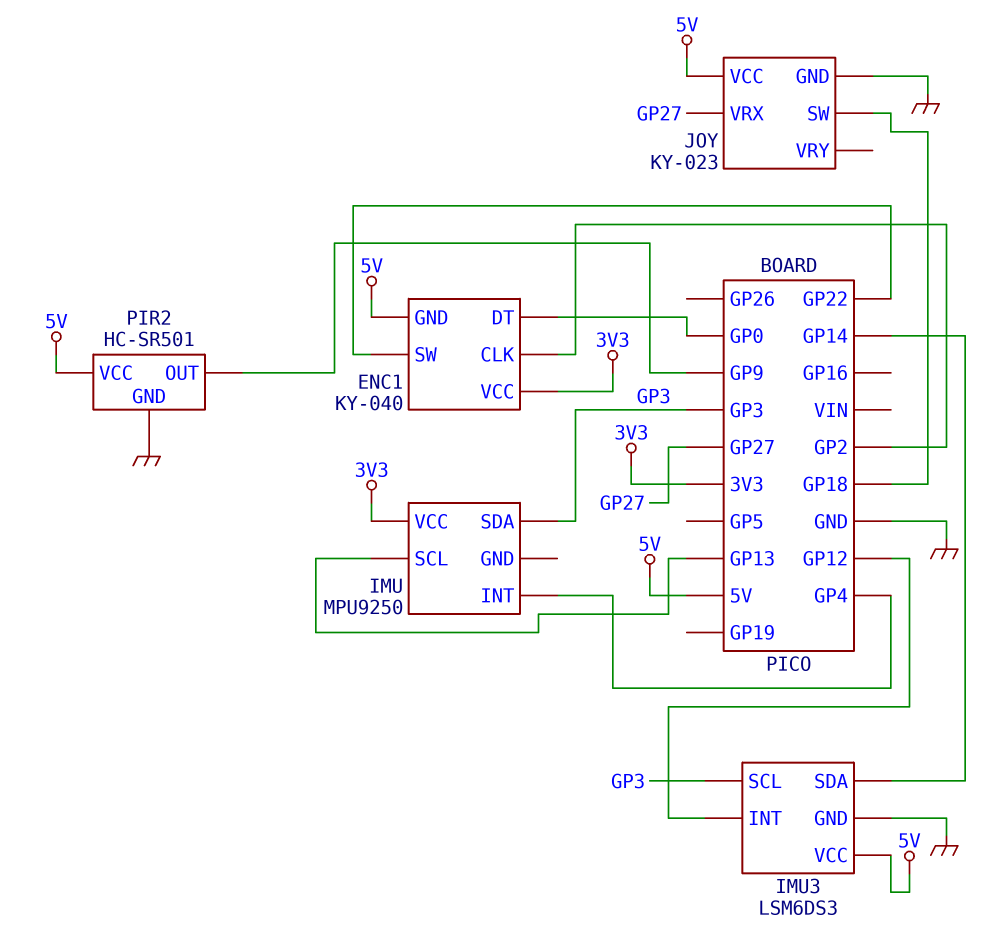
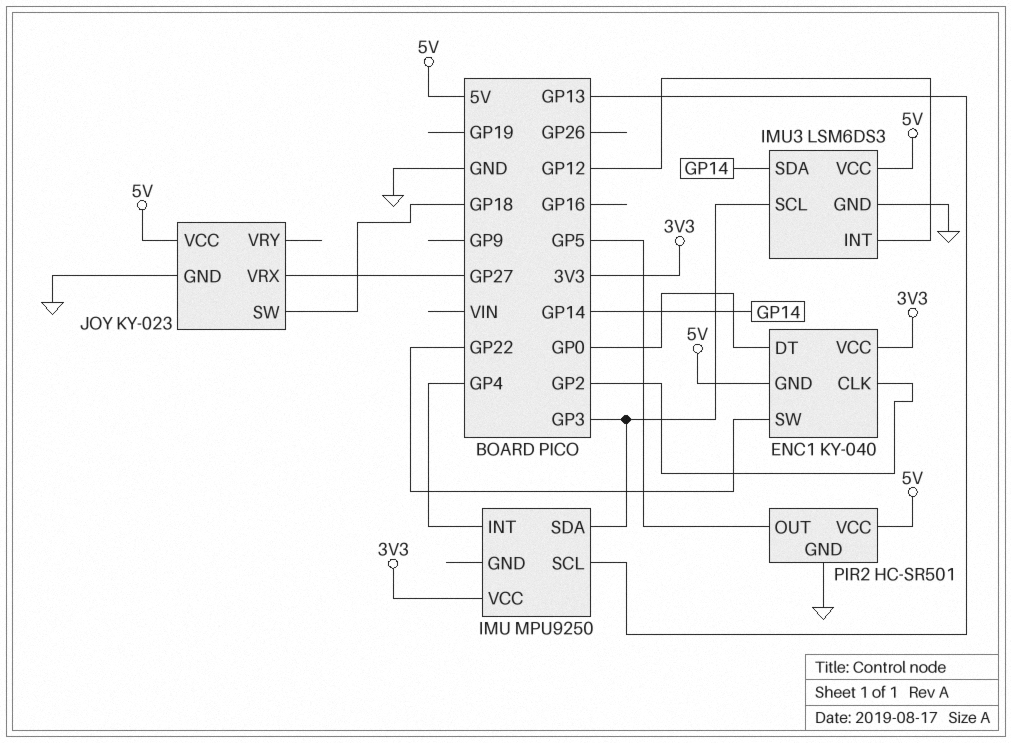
PIR2 pin OUT: GP9 -> GP5

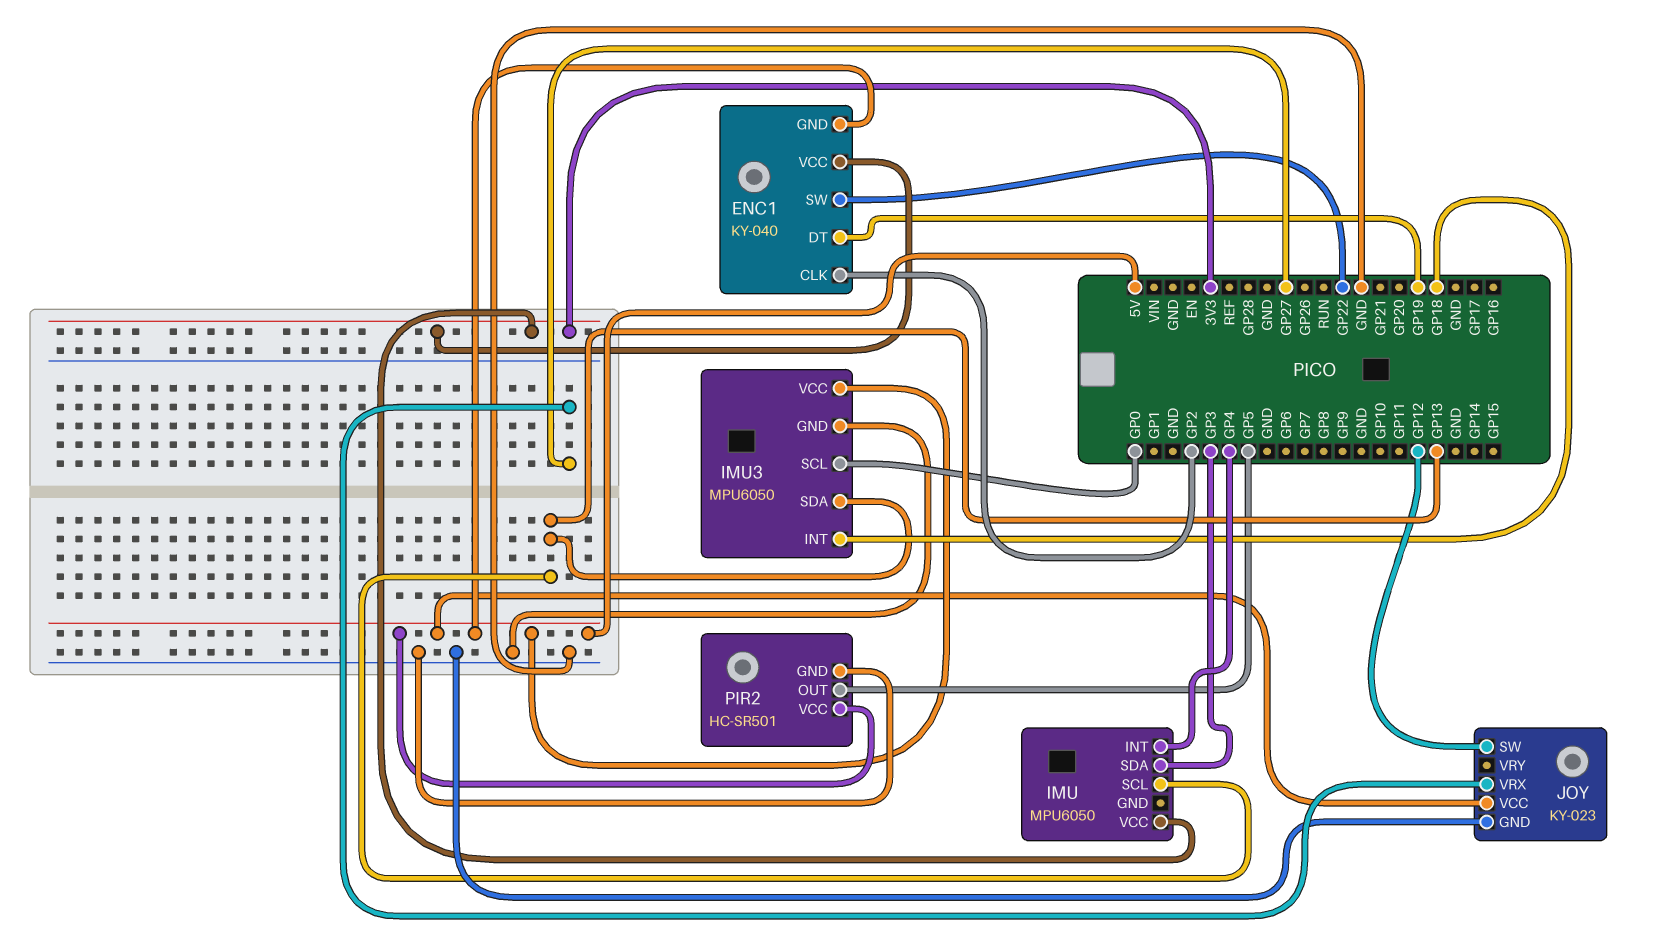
ENC1 pin DT: GP0 -> GP19
IMU: MPU9250 -> MPU6050
IMU3: LSM6DS3 -> MPU6050
IMU3 pin INT: GP12 -> GP18
IMU3 pin SCL: GP3 -> GP0
IMU3 pin SDA: GP14 -> GP13
JOY pin SW: GP18 -> GP12

